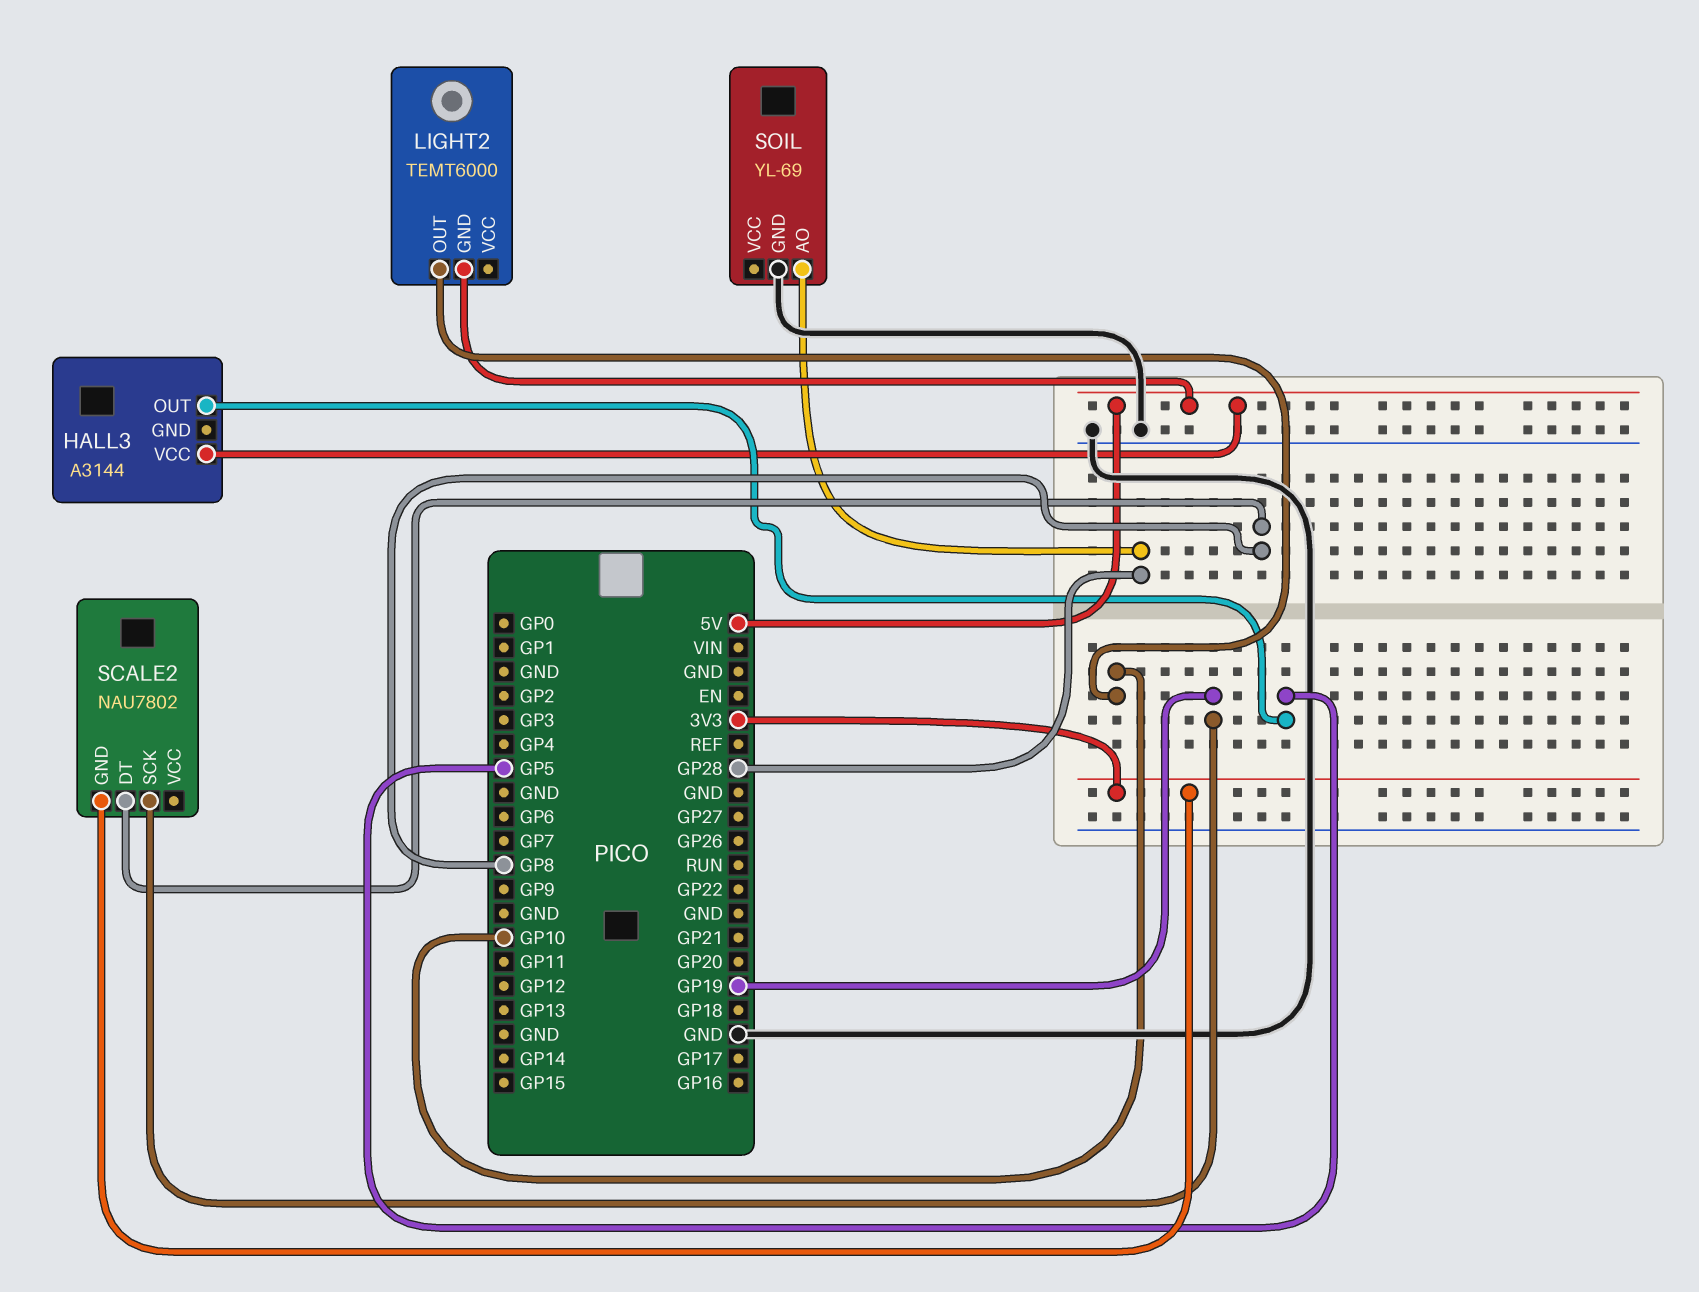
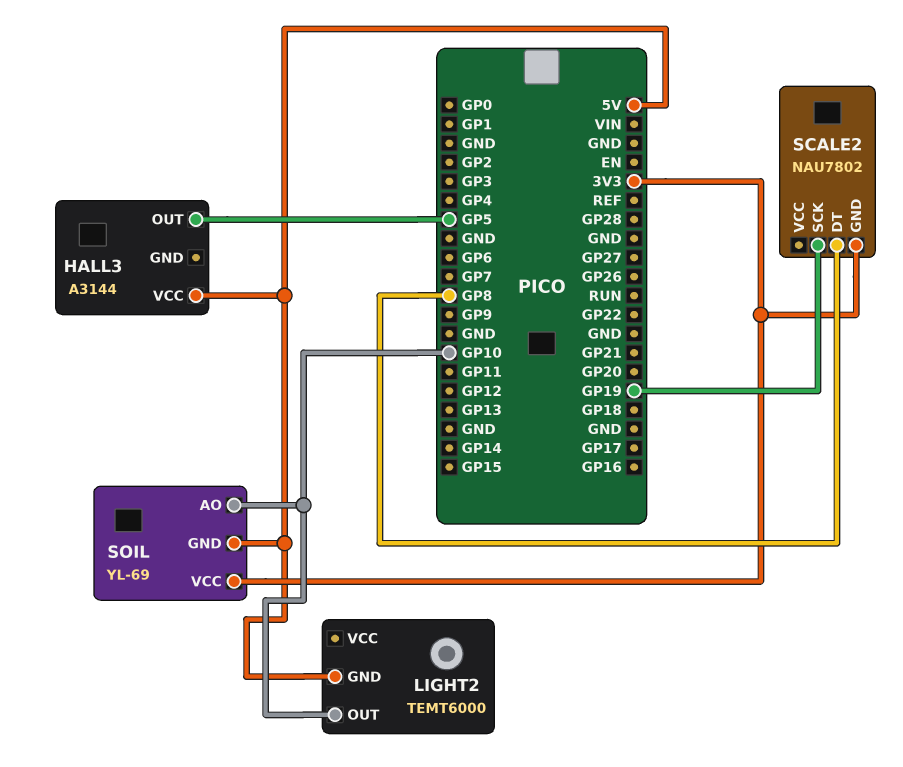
SOIL pin AO: GP28 -> GP10
SOIL pin GND: GND -> 5V
SOIL pin VCC: none -> 3V3

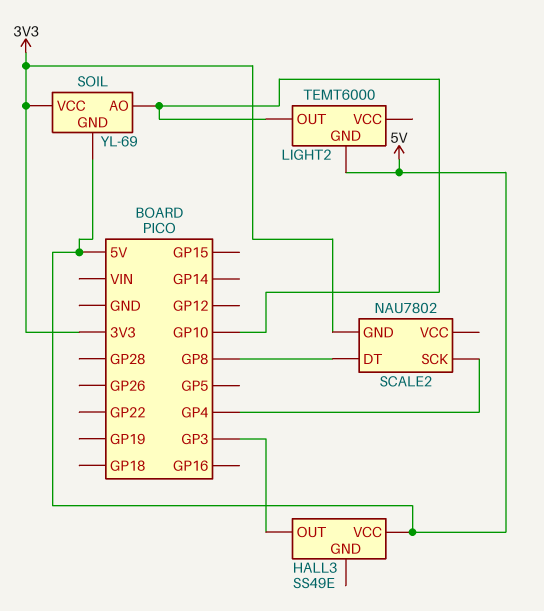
HALL3: A3144 -> SS49E
HALL3 pin OUT: GP5 -> GP3
SCALE2 pin SCK: GP19 -> GP4

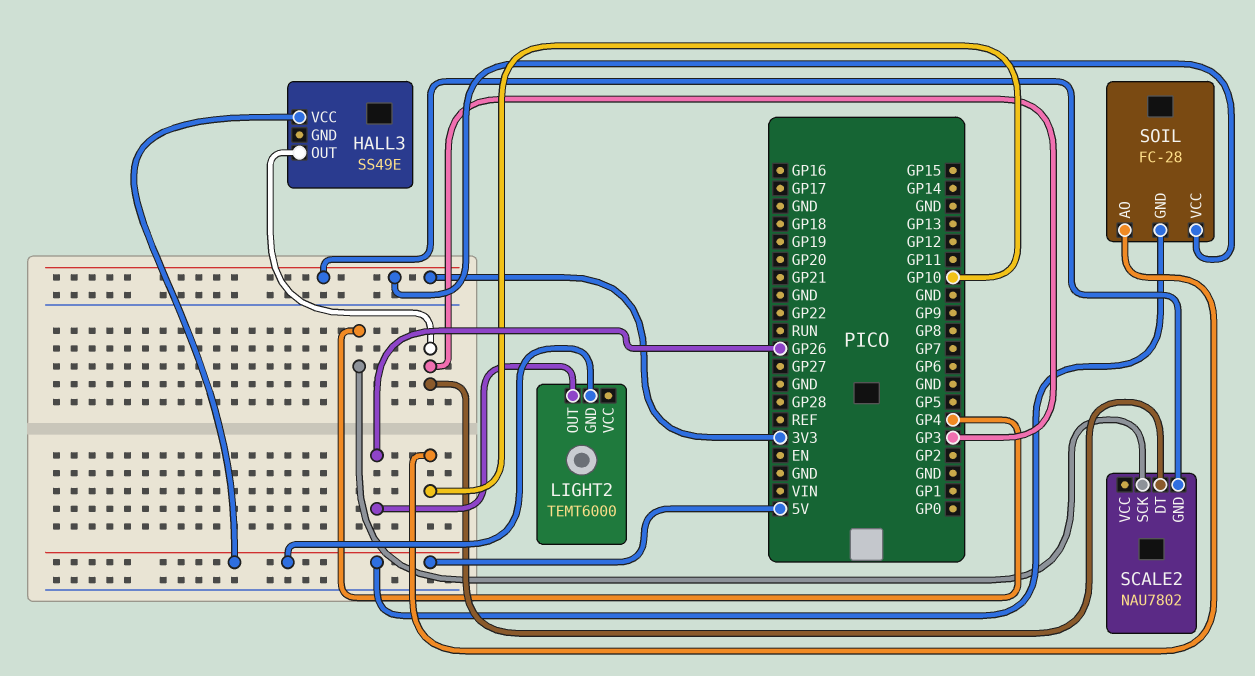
LIGHT2 pin OUT: GP10 -> GP26
SCALE2 pin DT: GP8 -> GP3
SOIL: YL-69 -> FC-28

